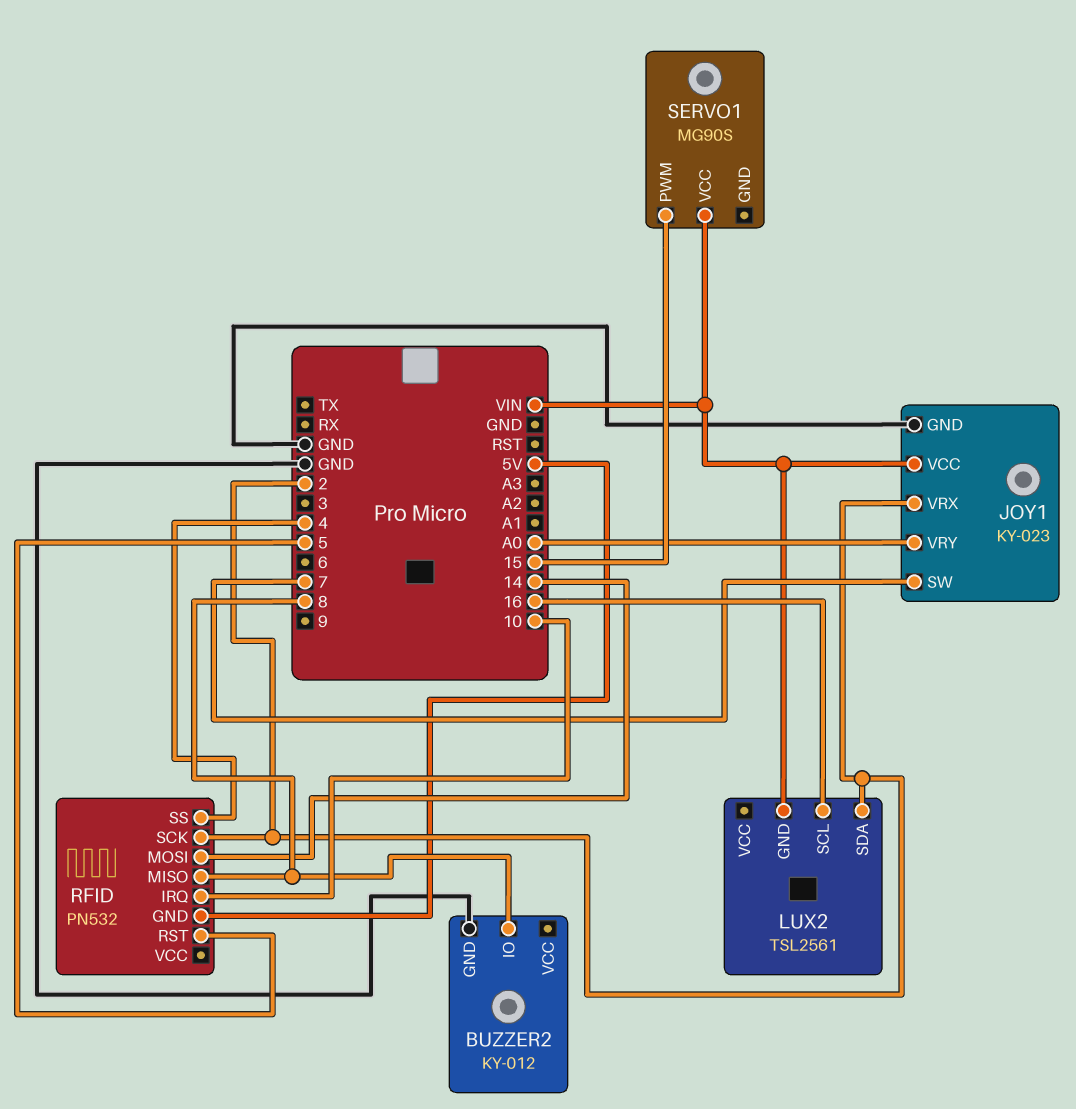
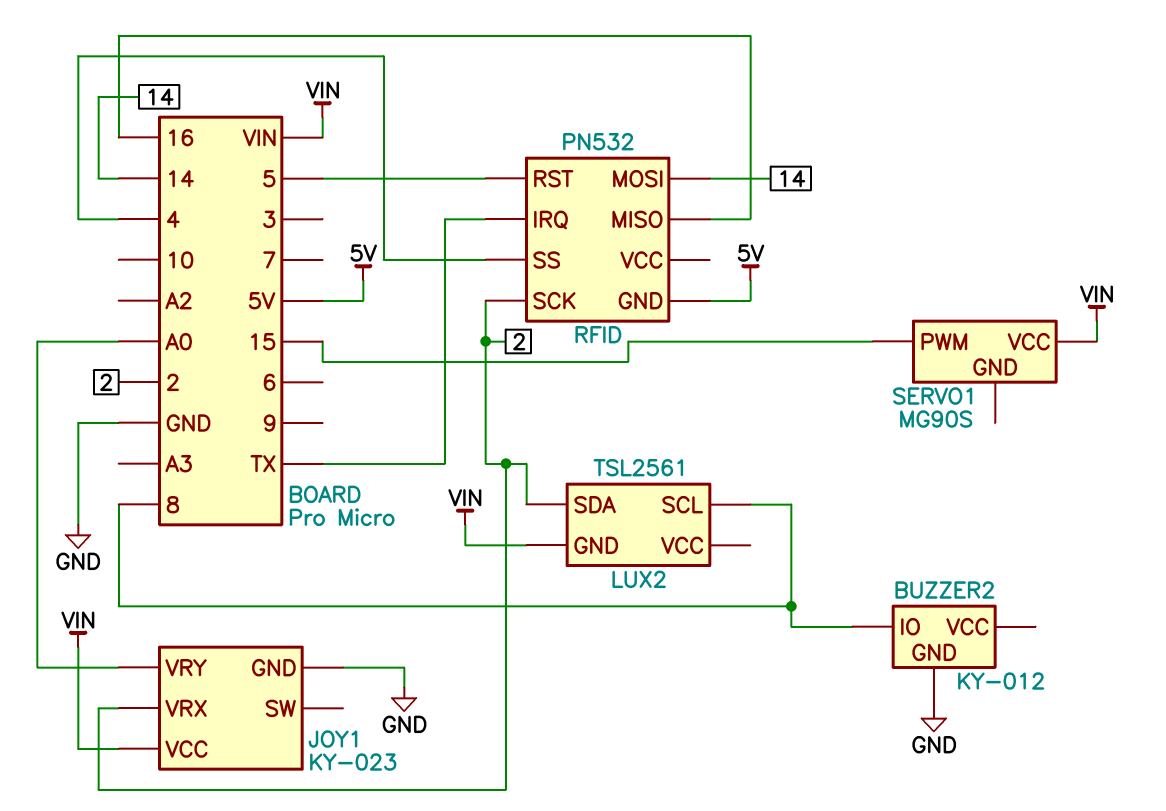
JOY1 pin SW: 7 -> none
LUX2 pin SCL: 16 -> 8
RFID pin IRQ: 10 -> TX
RFID pin MISO: 8 -> 16

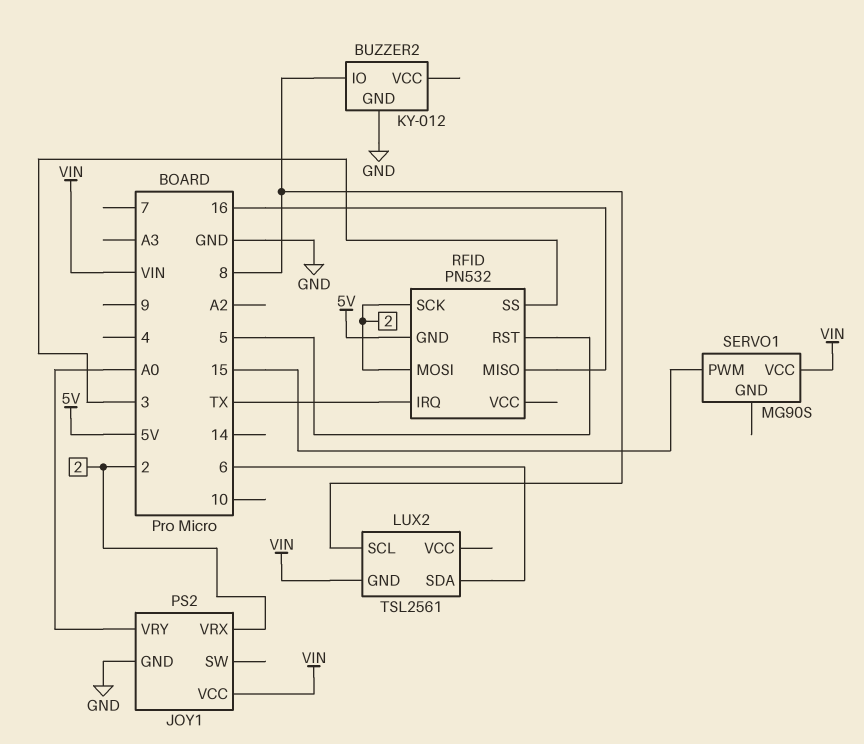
JOY1: KY-023 -> PS2
LUX2 pin SDA: 2 -> 6
RFID pin MOSI: 14 -> 2
RFID pin SS: 4 -> 3

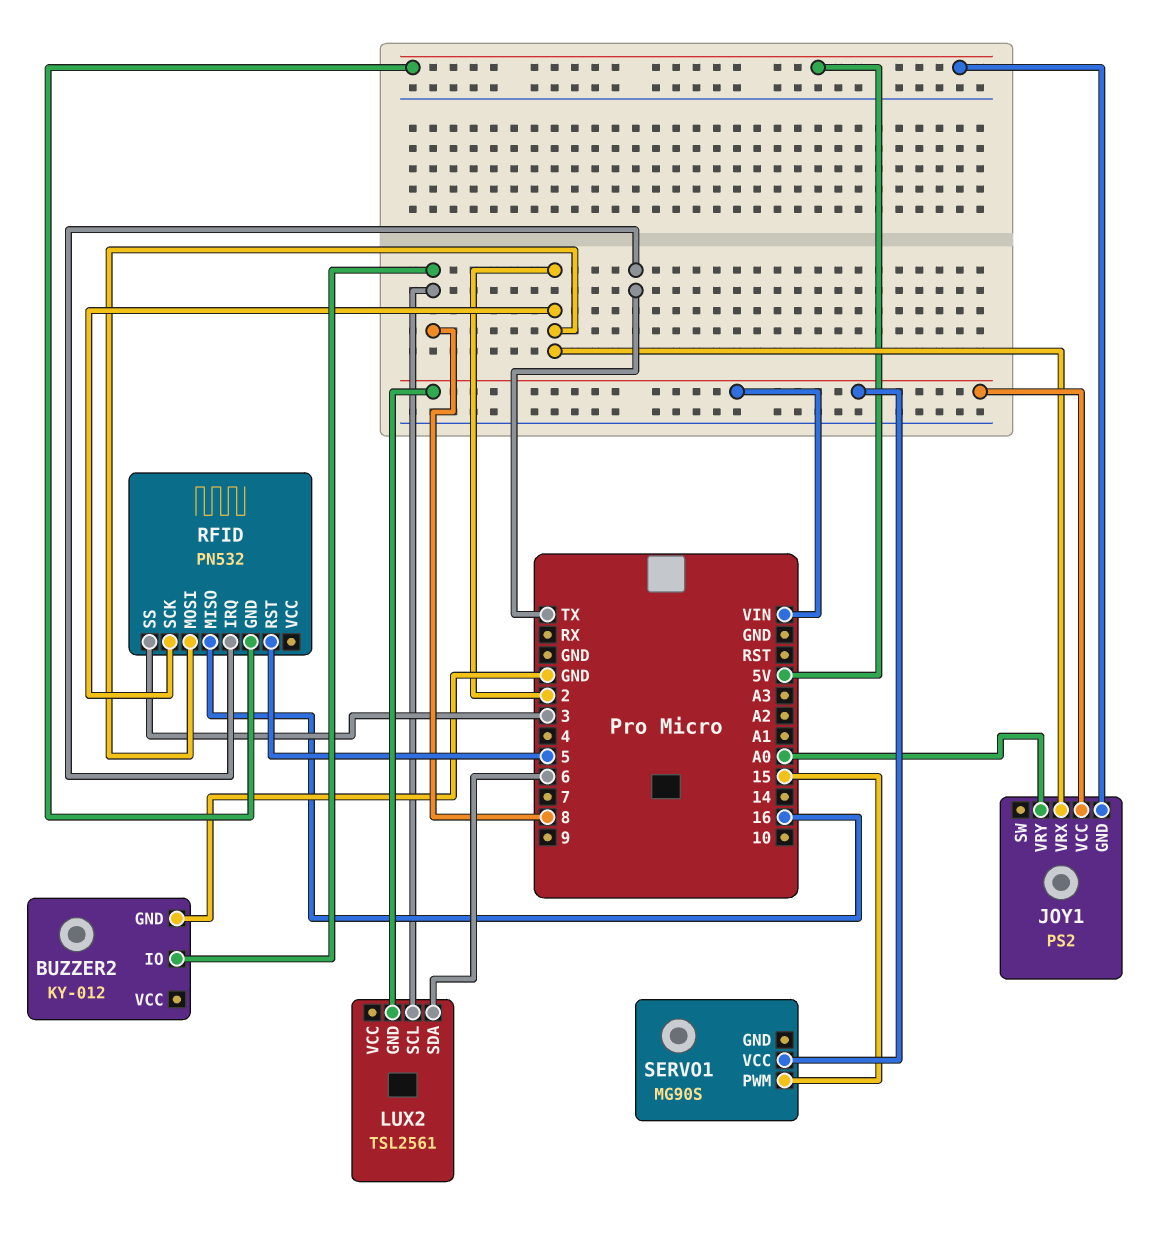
JOY1 pin GND: GND -> 5V

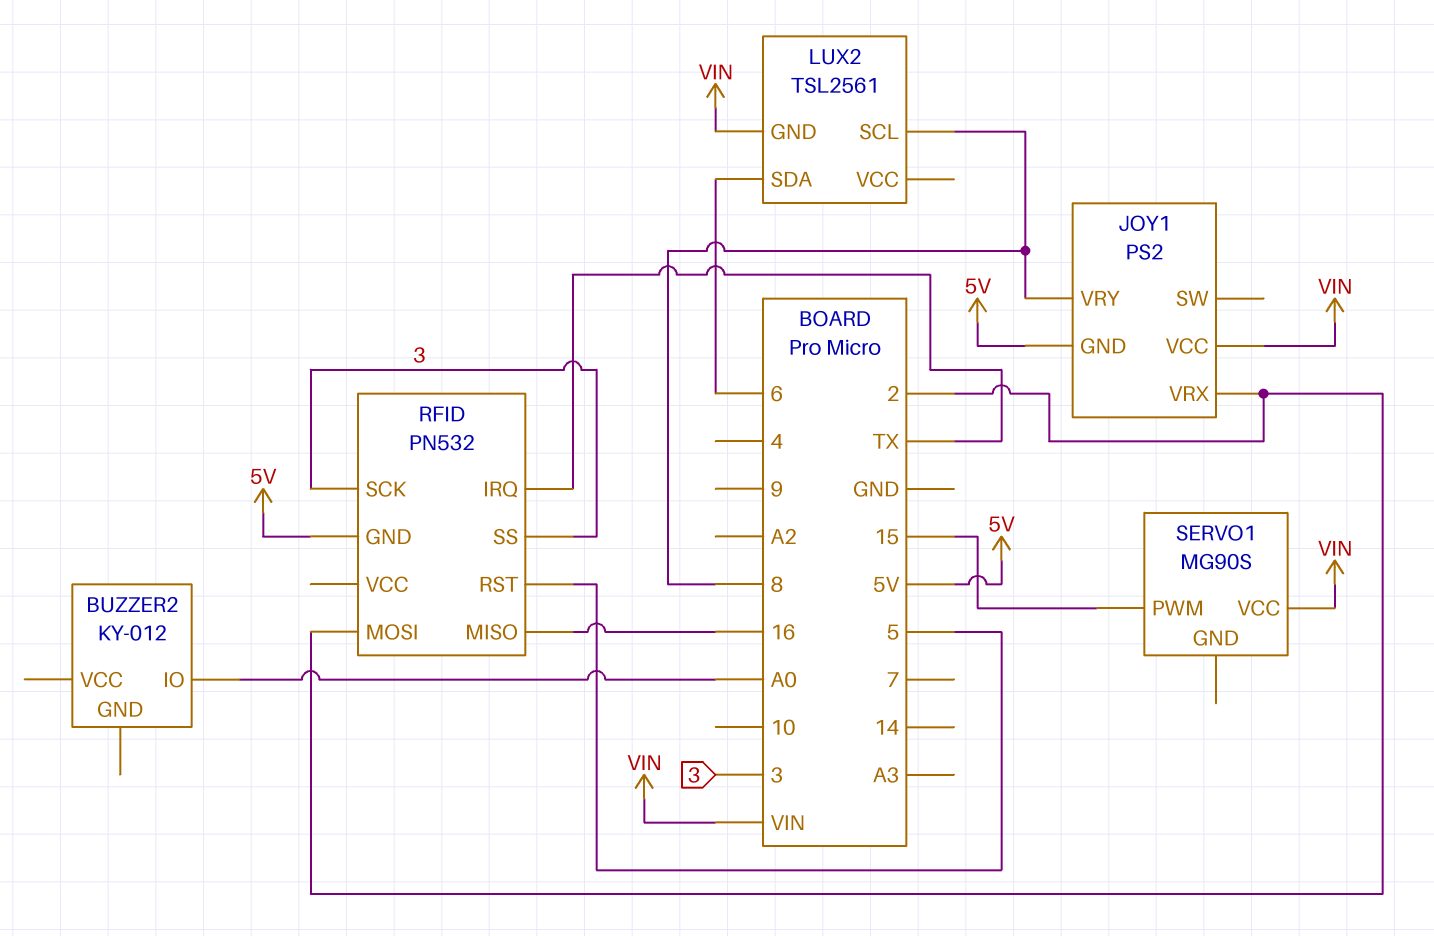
BUZZER2 pin GND: GND -> none
BUZZER2 pin IO: 8 -> A0
JOY1 pin VRY: A0 -> 8
RFID pin SCK: 2 -> 3

